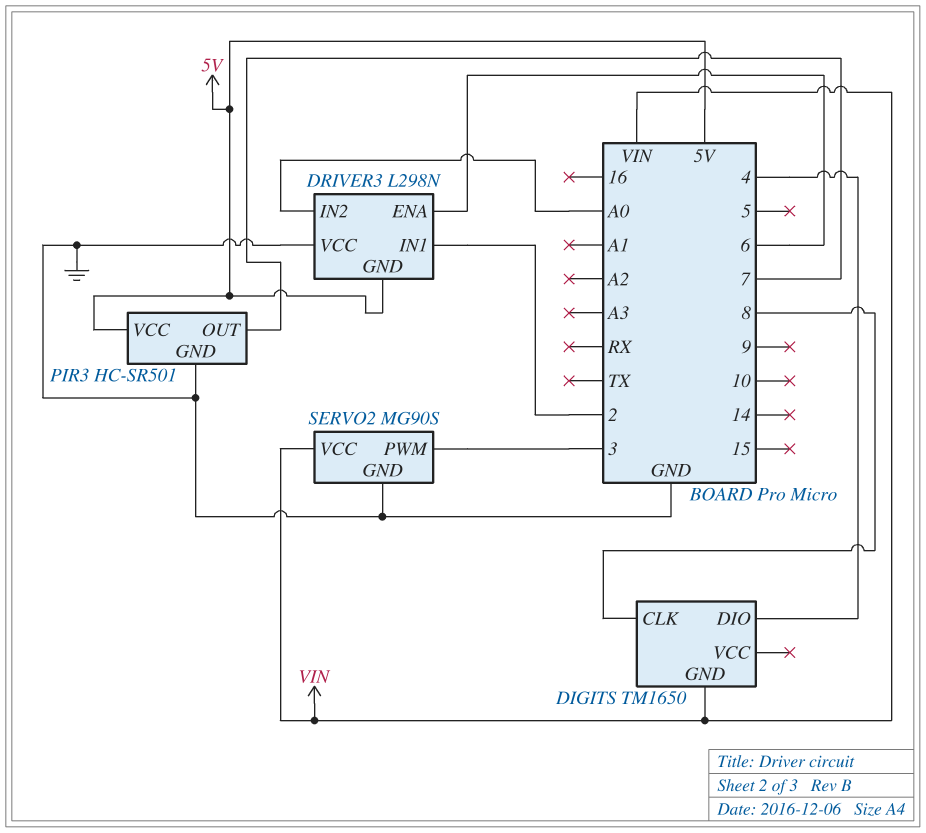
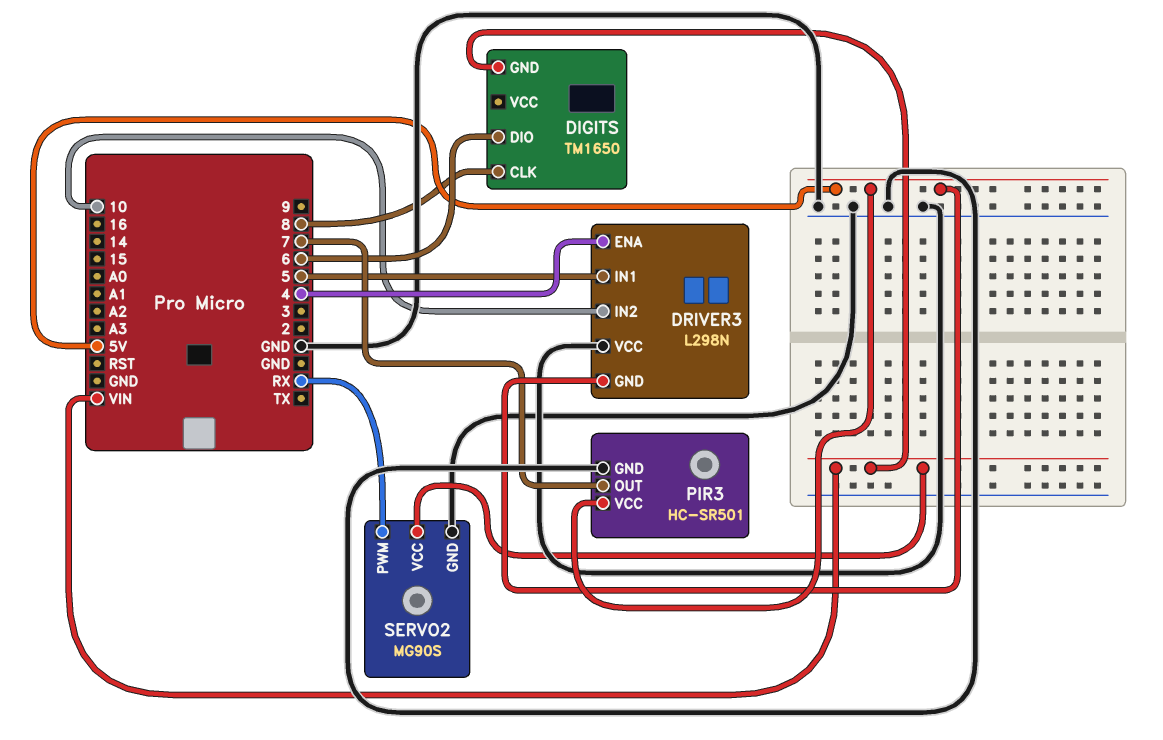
DIGITS pin DIO: 4 -> 6
DRIVER3 pin ENA: 6 -> 4
DRIVER3 pin IN1: 2 -> 5
DRIVER3 pin IN2: A0 -> 10
SERVO2 pin PWM: 3 -> RX

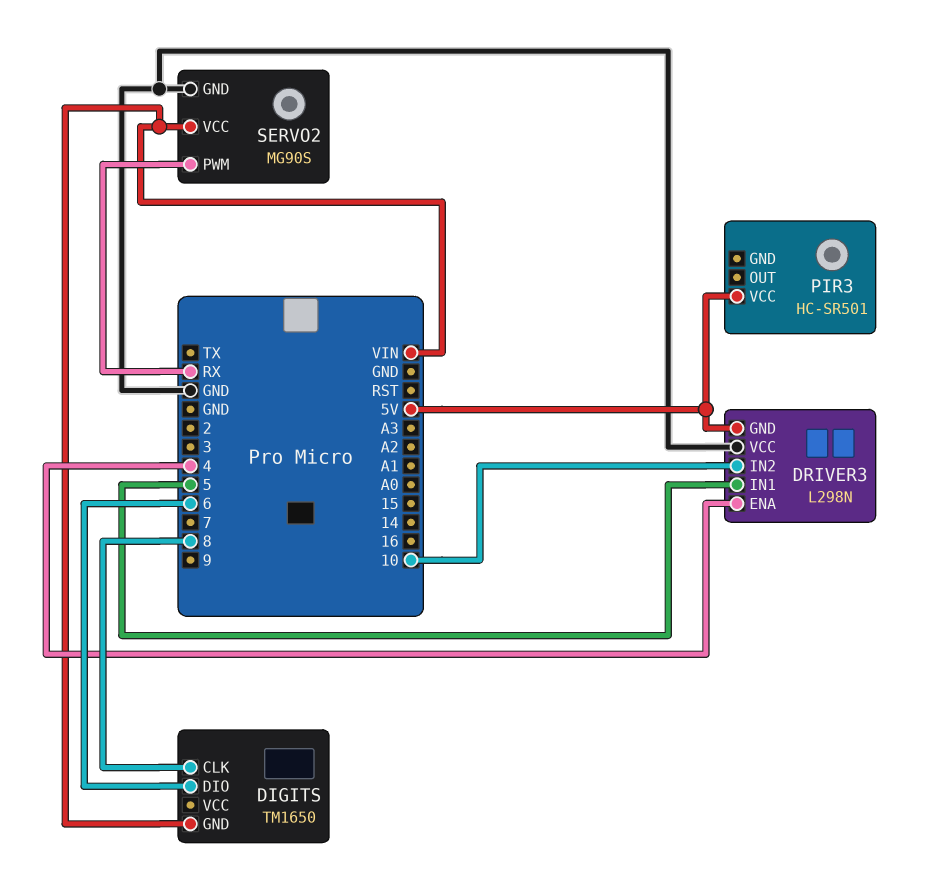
PIR3 pin GND: GND -> none
PIR3 pin OUT: 7 -> none

